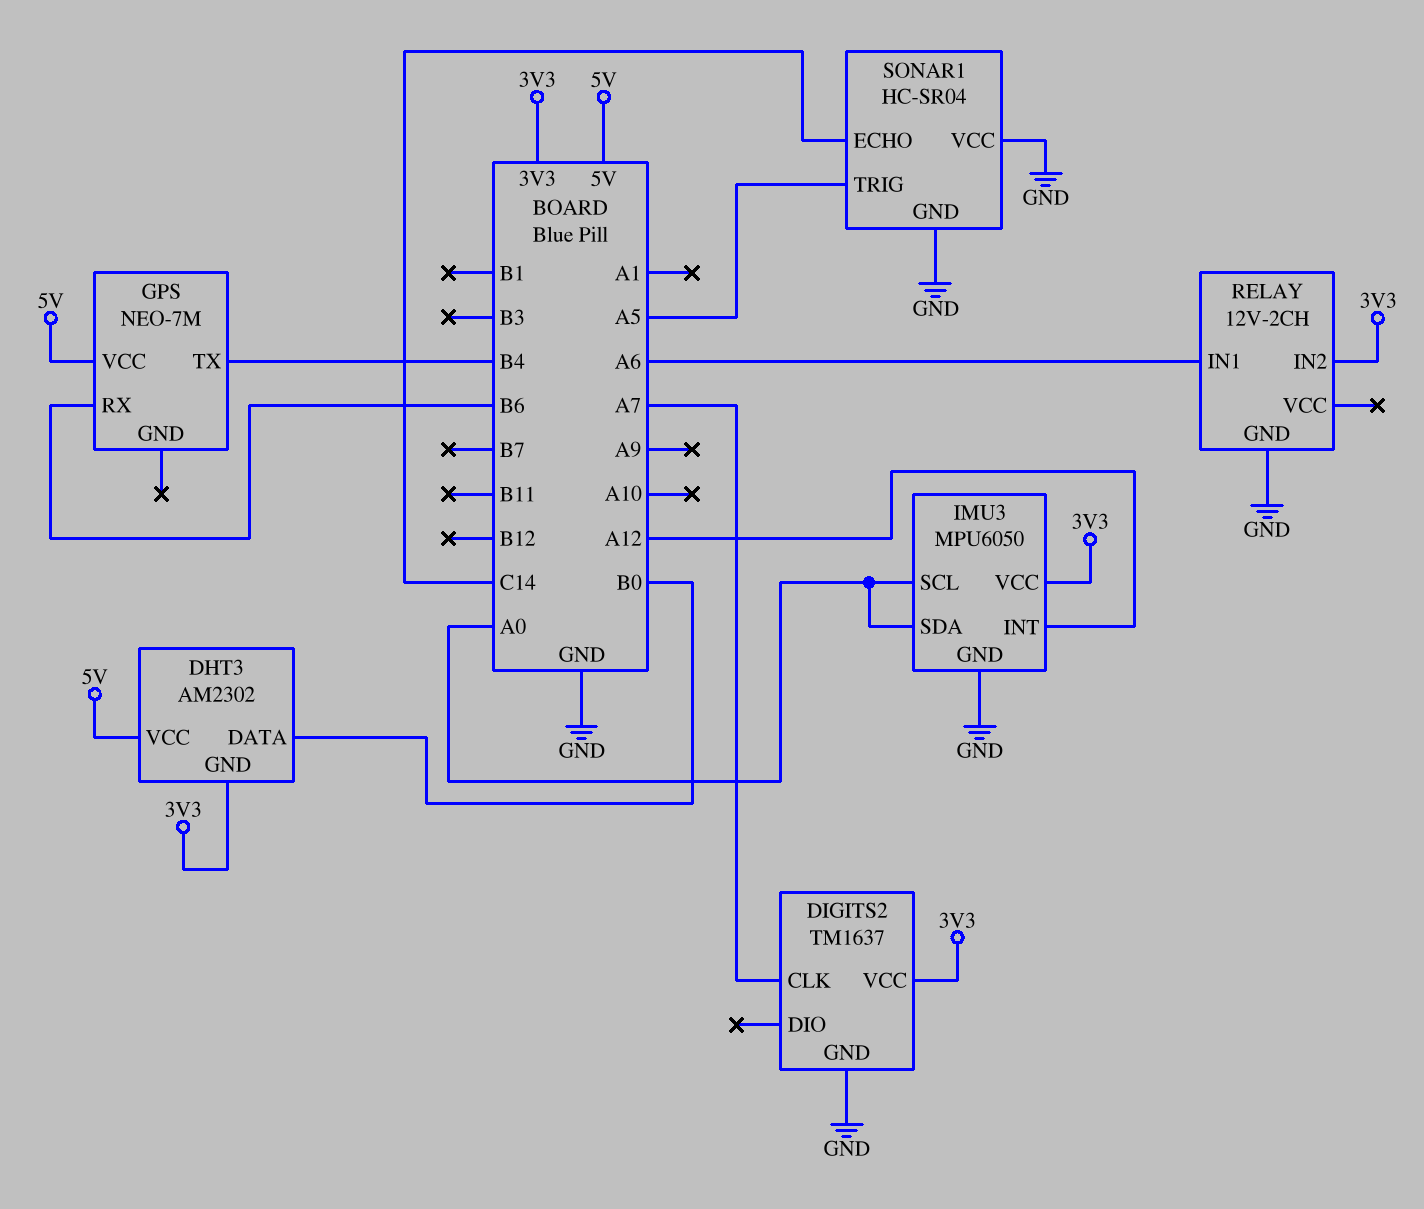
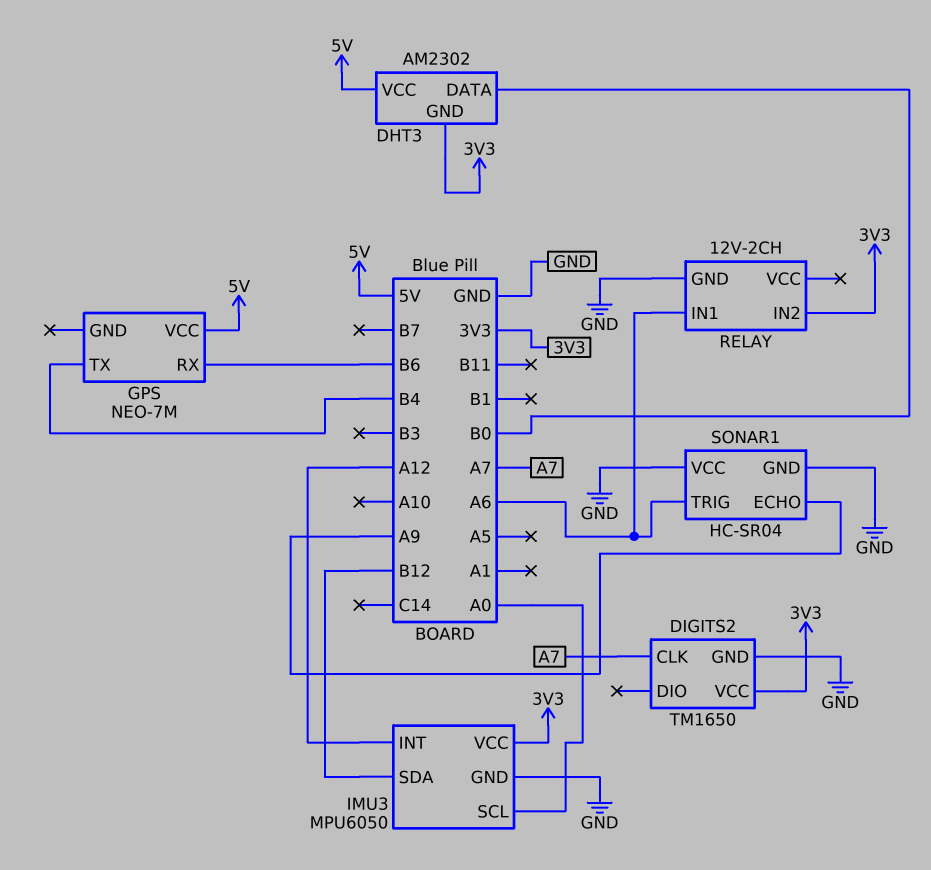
DIGITS2: TM1637 -> TM1650
IMU3 pin SDA: A0 -> B12
SONAR1 pin ECHO: C14 -> A9
SONAR1 pin TRIG: A5 -> A6

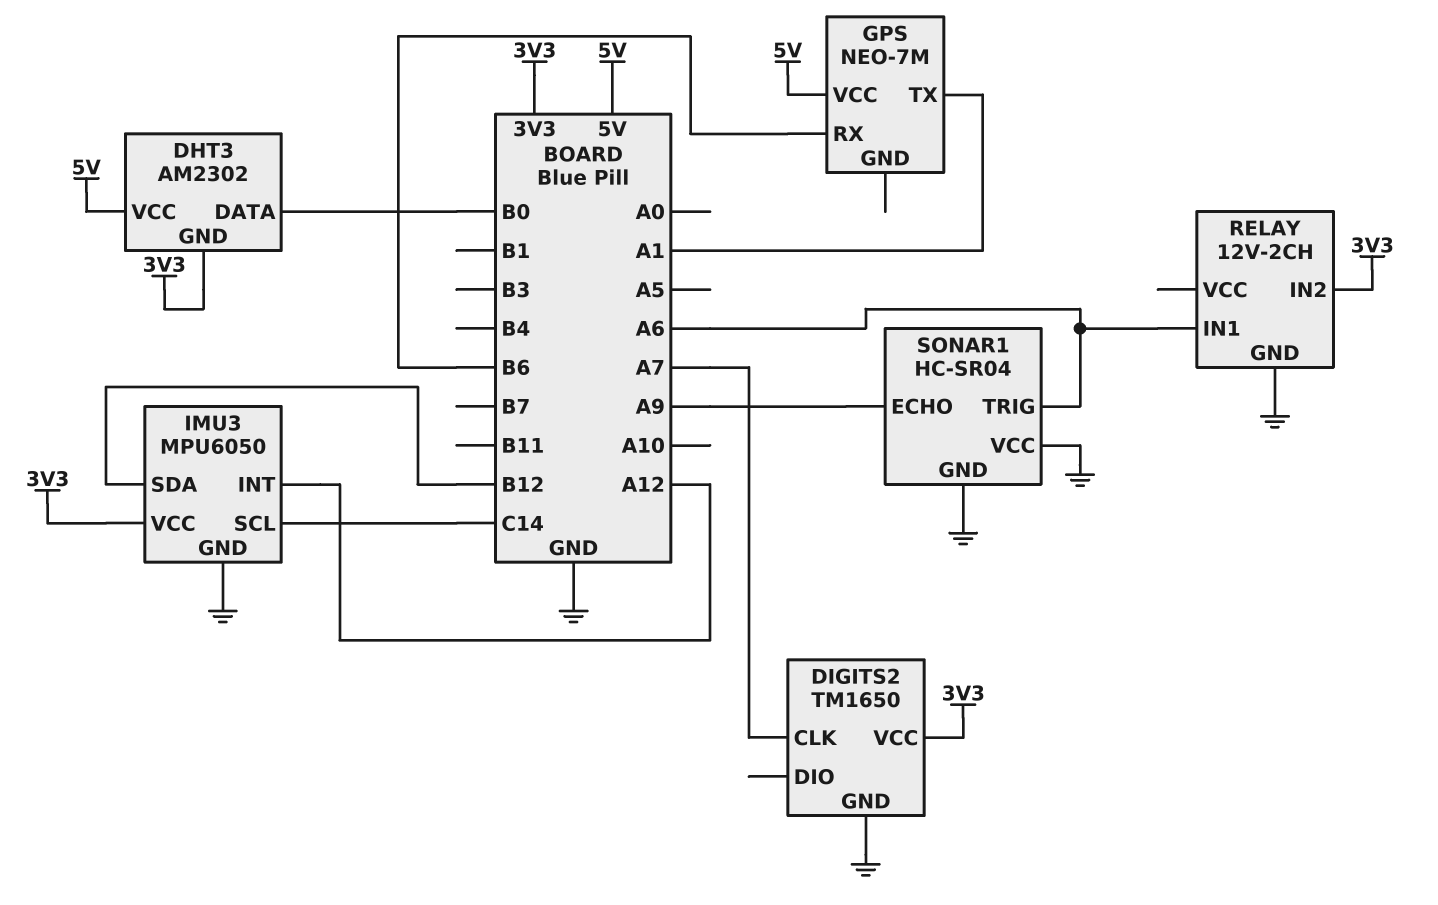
GPS pin TX: B4 -> A1
IMU3 pin SCL: A0 -> C14

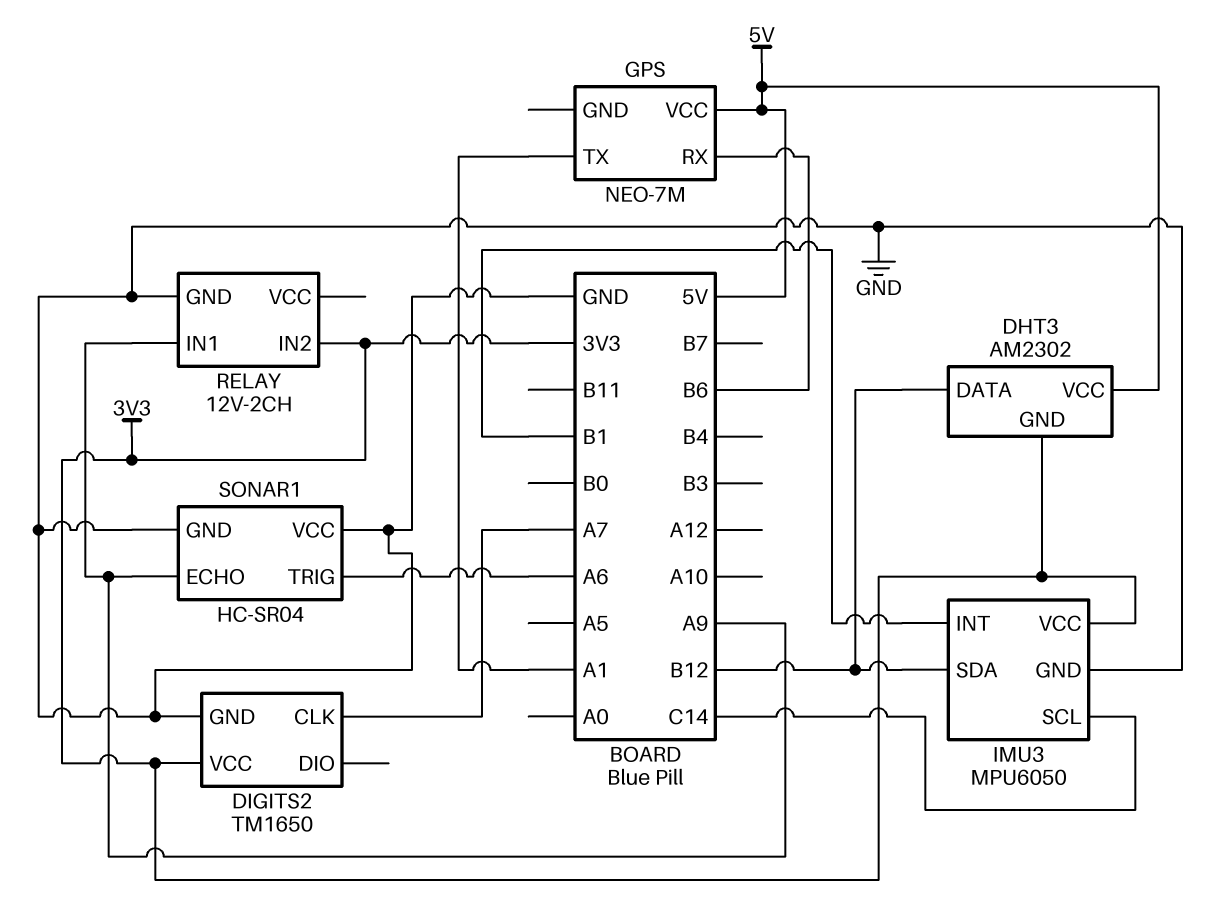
DHT3 pin DATA: B0 -> B12
IMU3 pin INT: A12 -> B1
RELAY pin IN1: A6 -> A9

